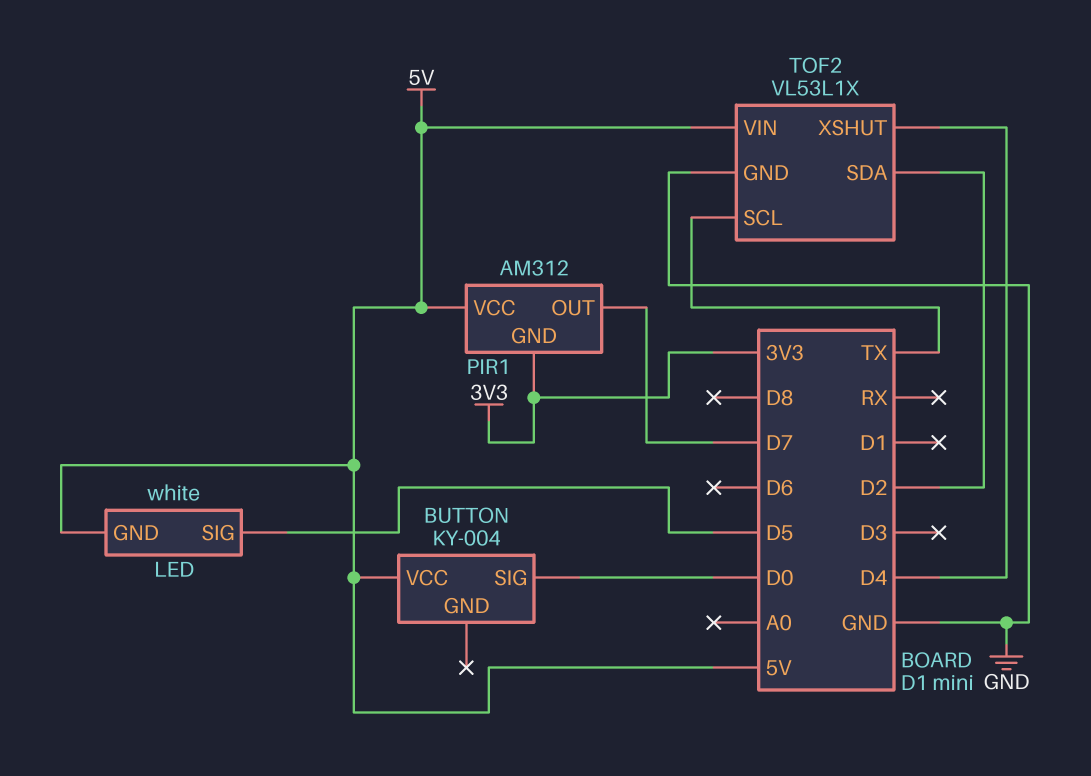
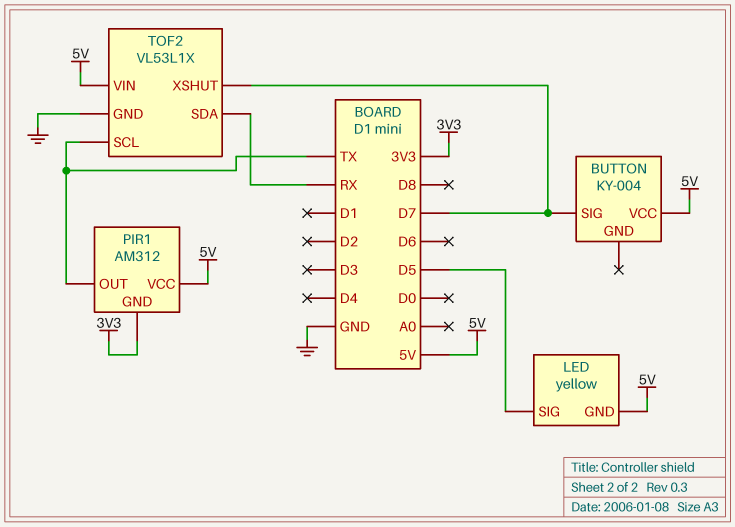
BUTTON pin SIG: D0 -> D7
LED: white -> yellow
PIR1 pin OUT: D7 -> TX
TOF2 pin SDA: D2 -> RX
TOF2 pin XSHUT: D4 -> D7

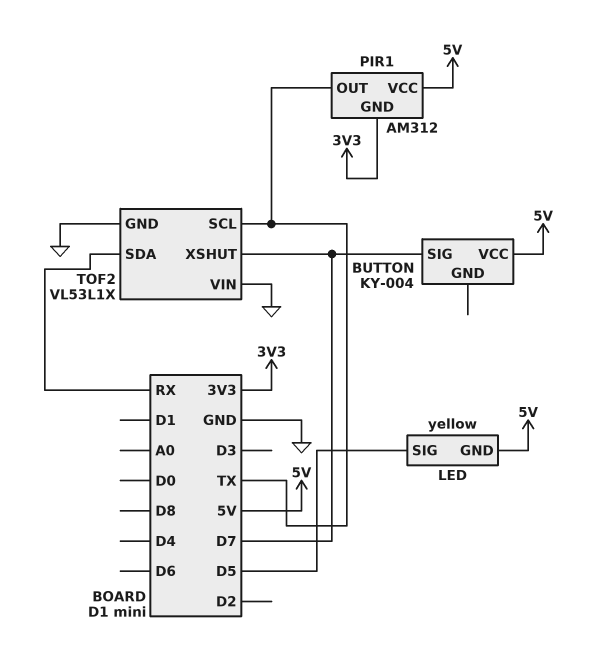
TOF2 pin VIN: 5V -> GND

